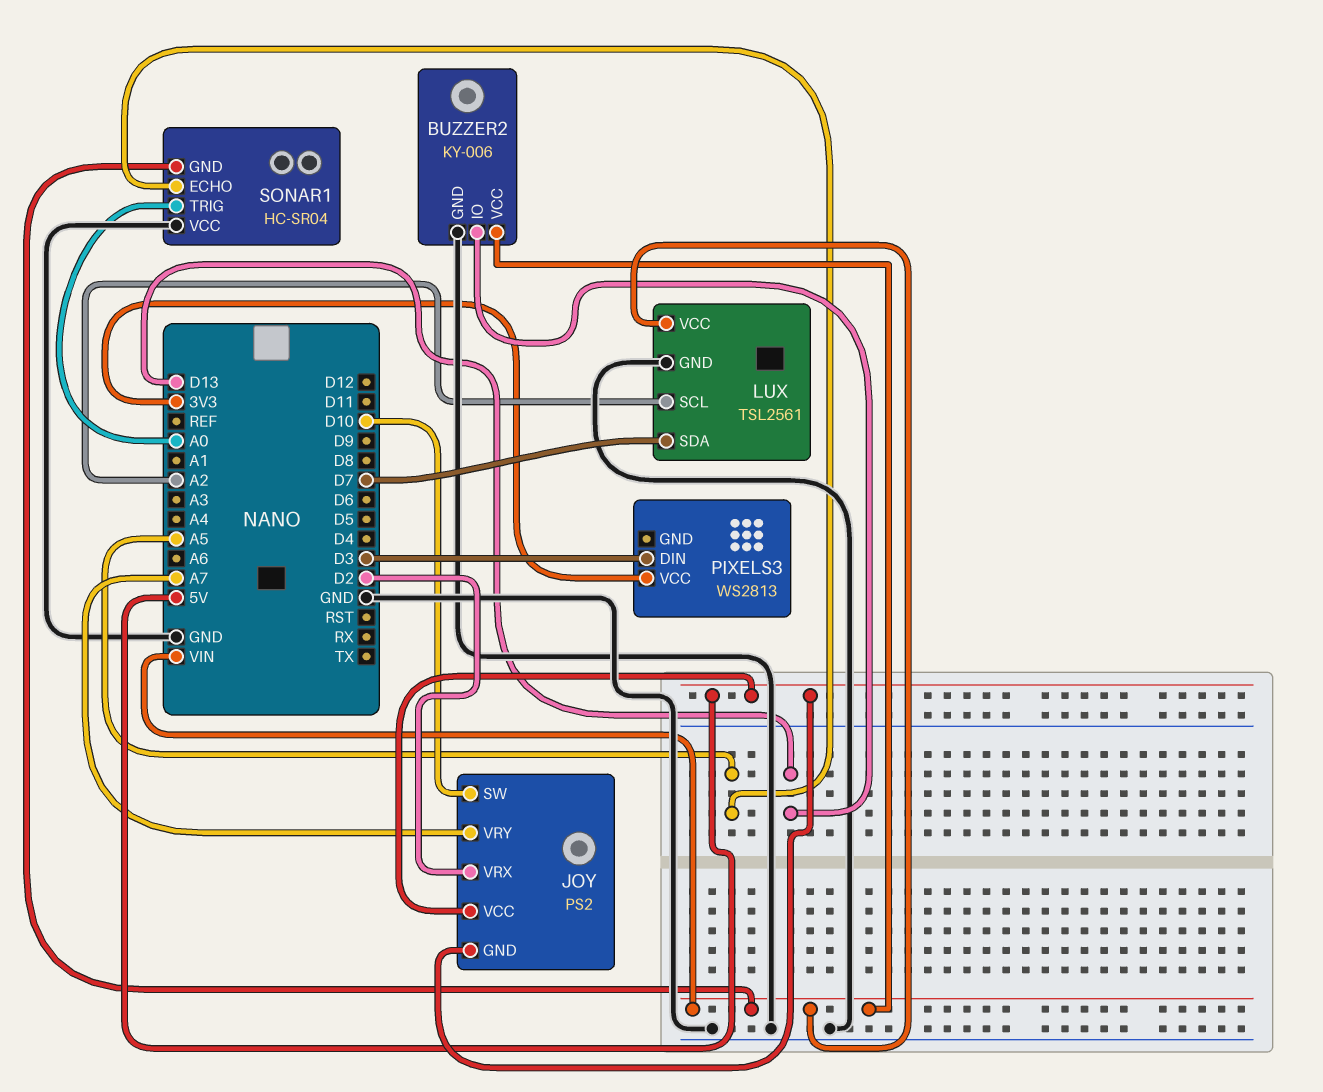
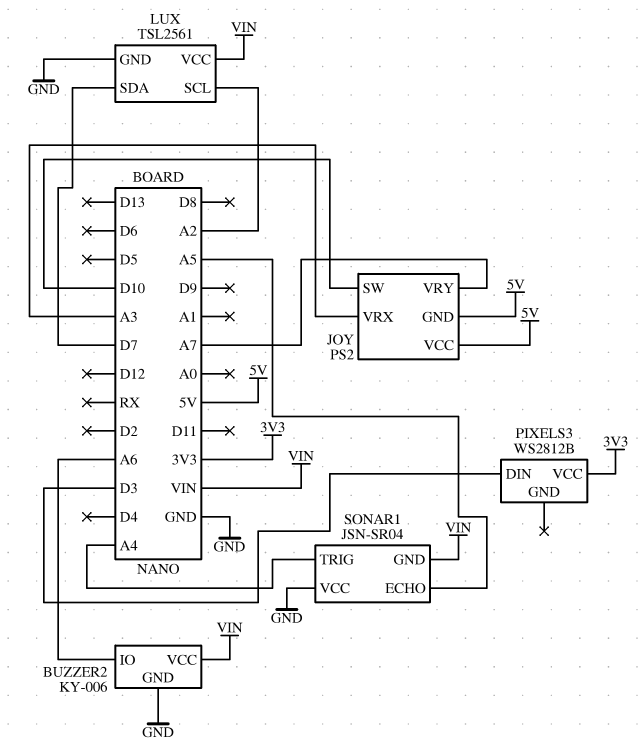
BUZZER2 pin IO: D13 -> A6
JOY pin VRX: D2 -> A3
PIXELS3: WS2813 -> WS2812B
SONAR1: HC-SR04 -> JSN-SR04
SONAR1 pin TRIG: A0 -> A4

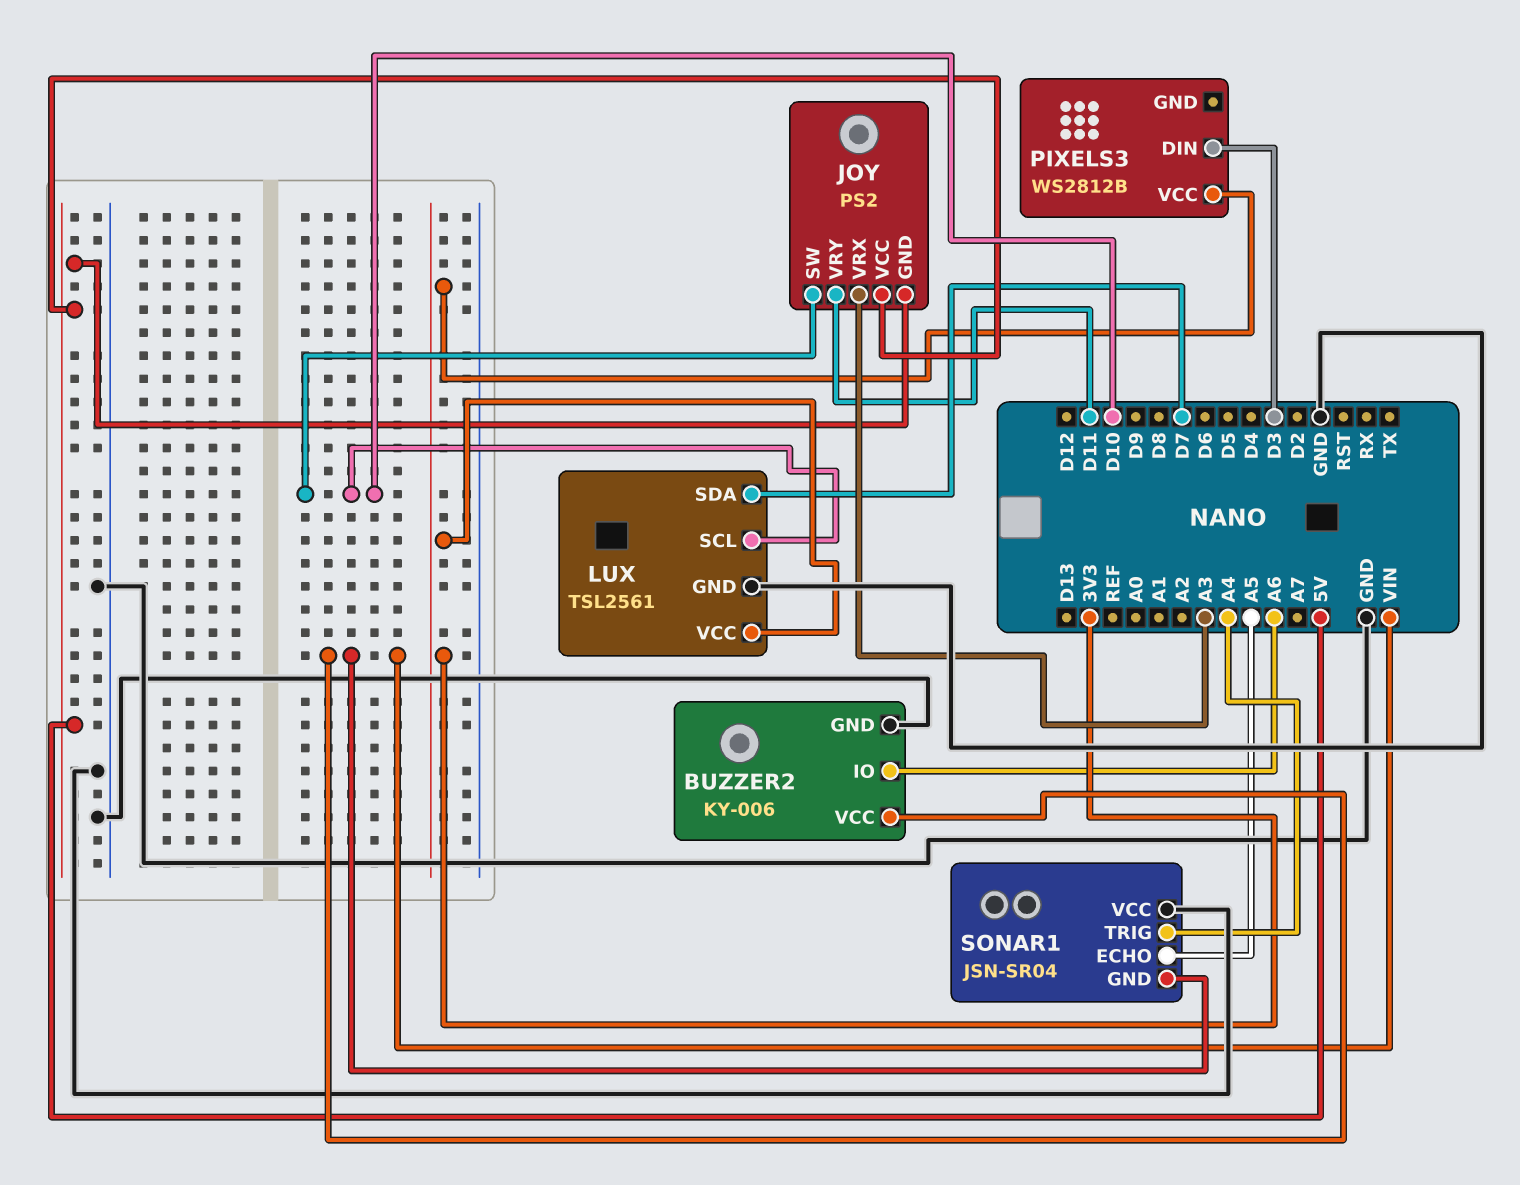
JOY pin VRY: A7 -> D11
LUX pin SCL: A2 -> D10
LUX pin VCC: VIN -> 3V3

